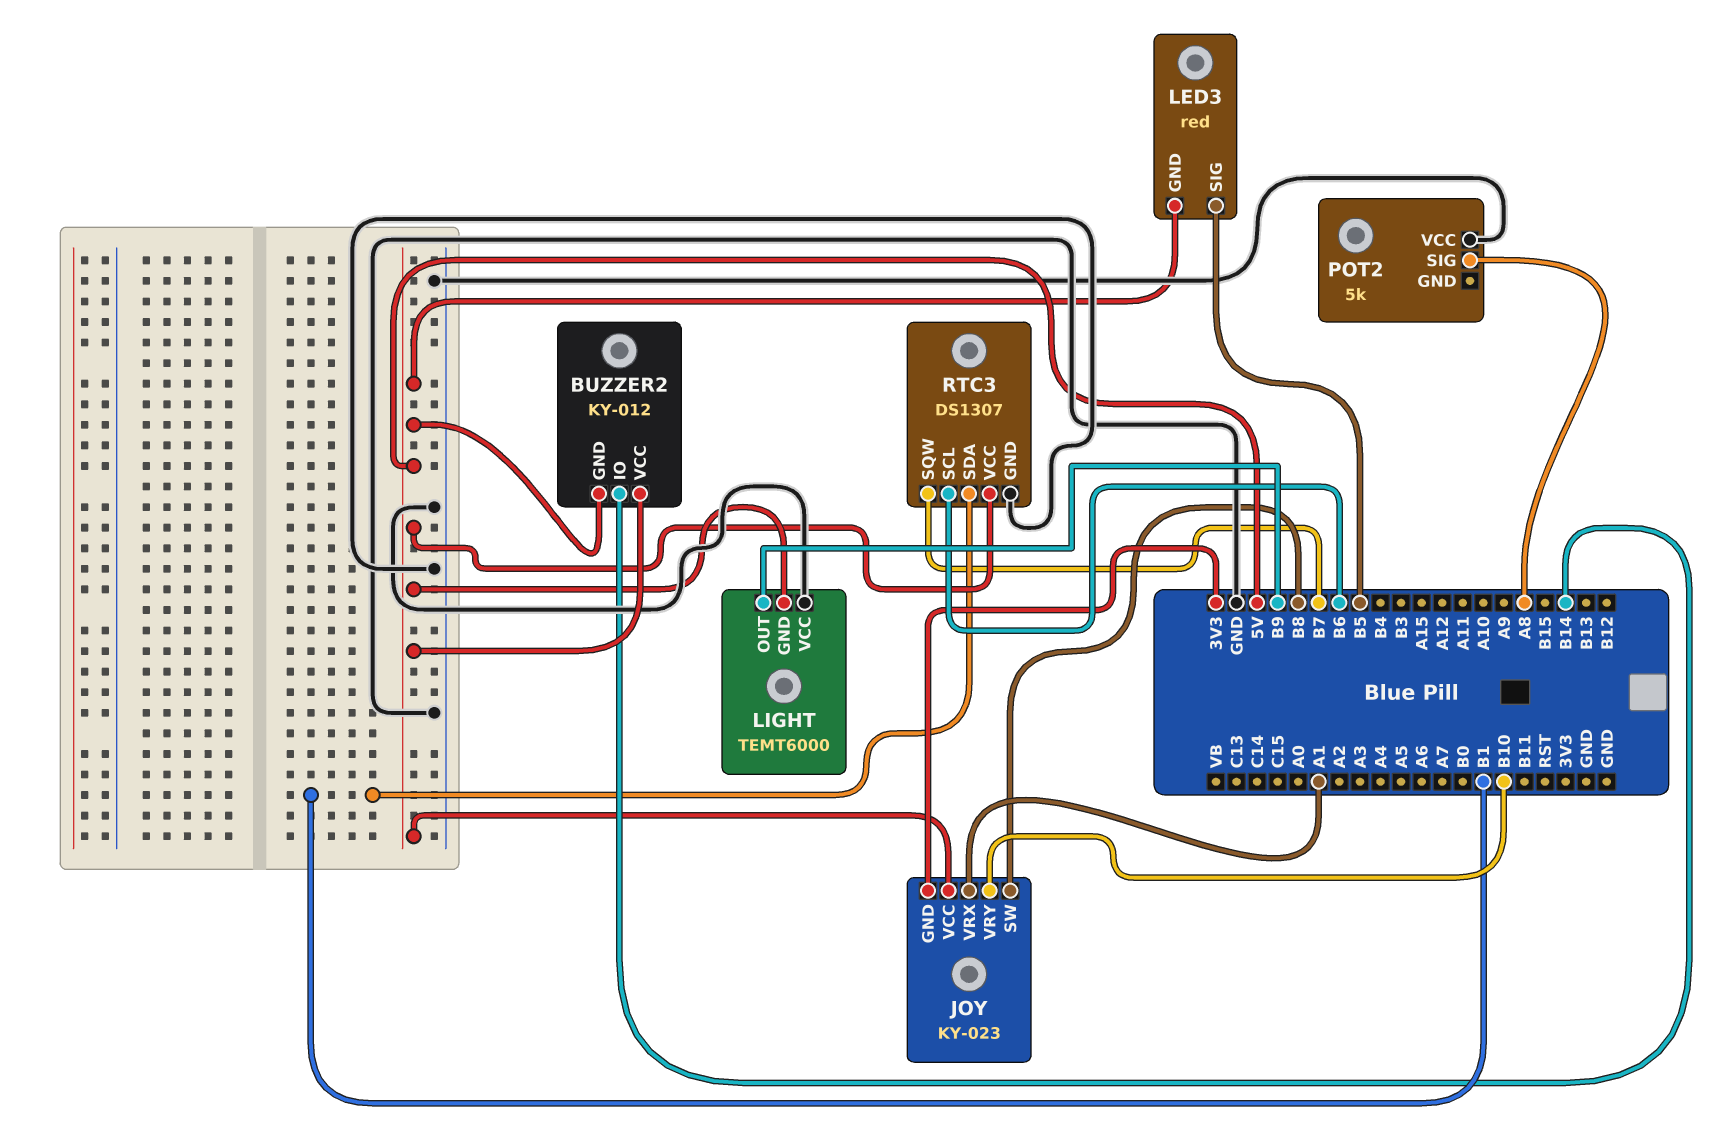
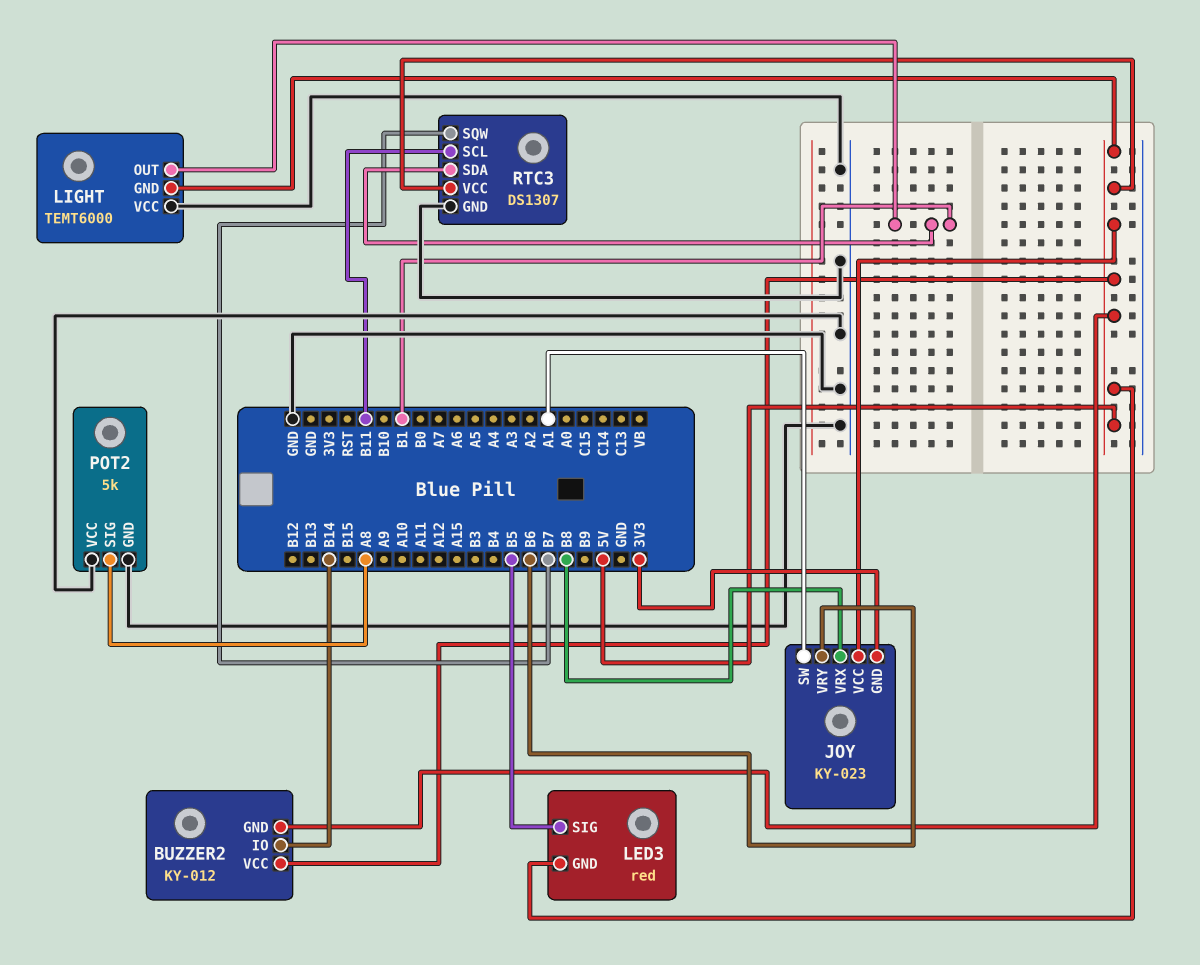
JOY pin SW: B8 -> A1
JOY pin VRX: A1 -> B8
JOY pin VRY: B10 -> B6
LIGHT pin OUT: B9 -> B1
POT2 pin GND: none -> GND
RTC3 pin SCL: B6 -> B11

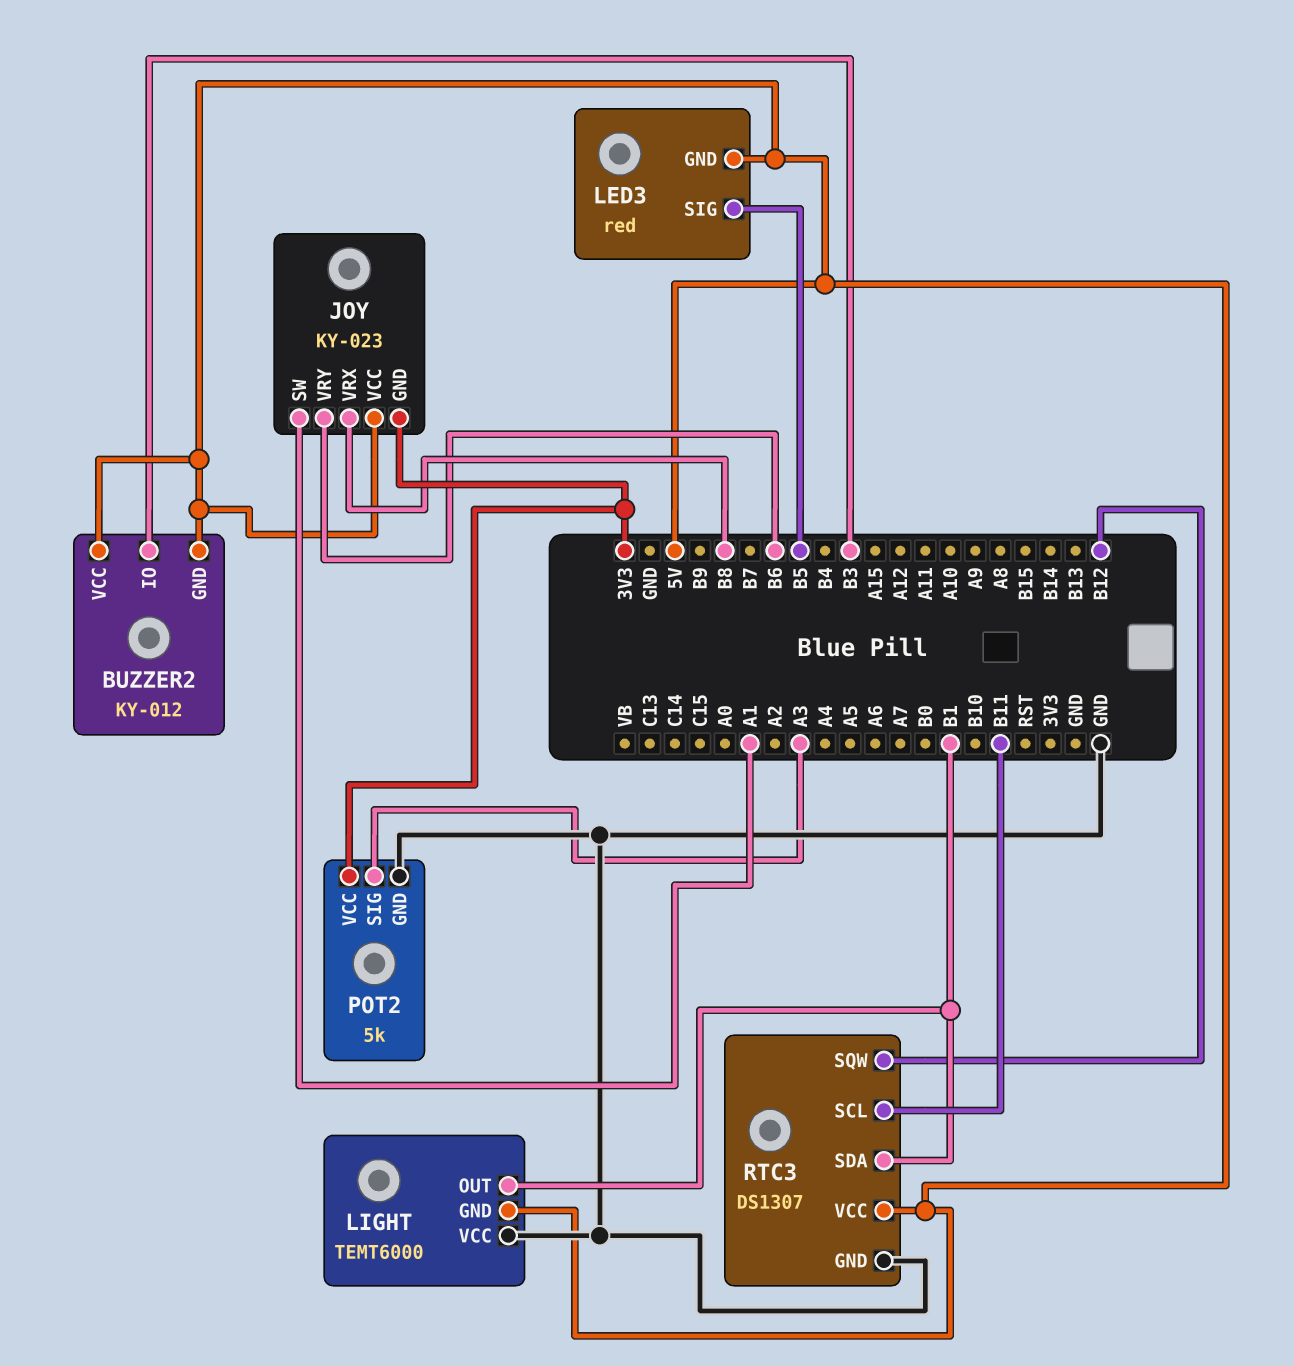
BUZZER2 pin IO: B14 -> B3
POT2 pin SIG: A8 -> A3
POT2 pin VCC: GND -> 3V3
RTC3 pin SQW: B7 -> B12

